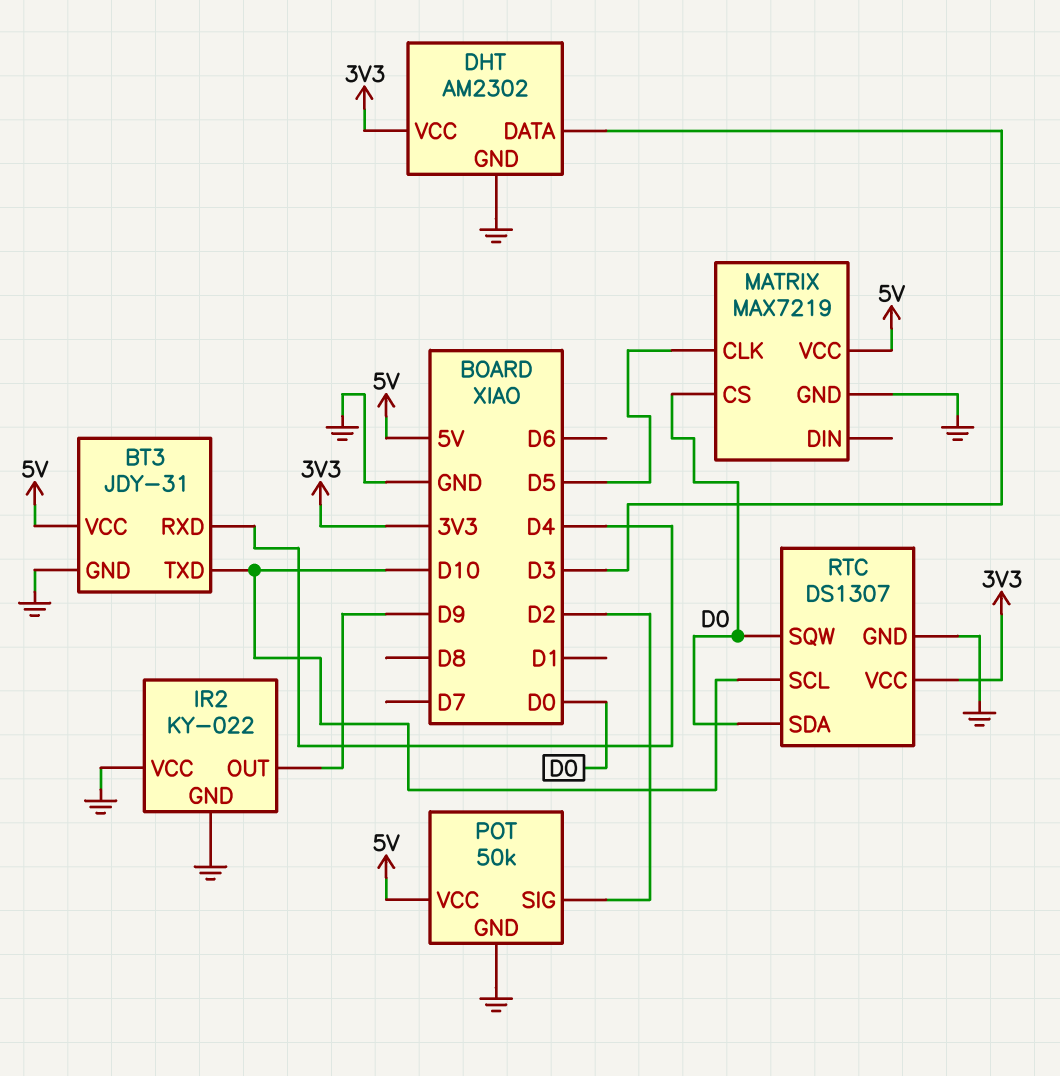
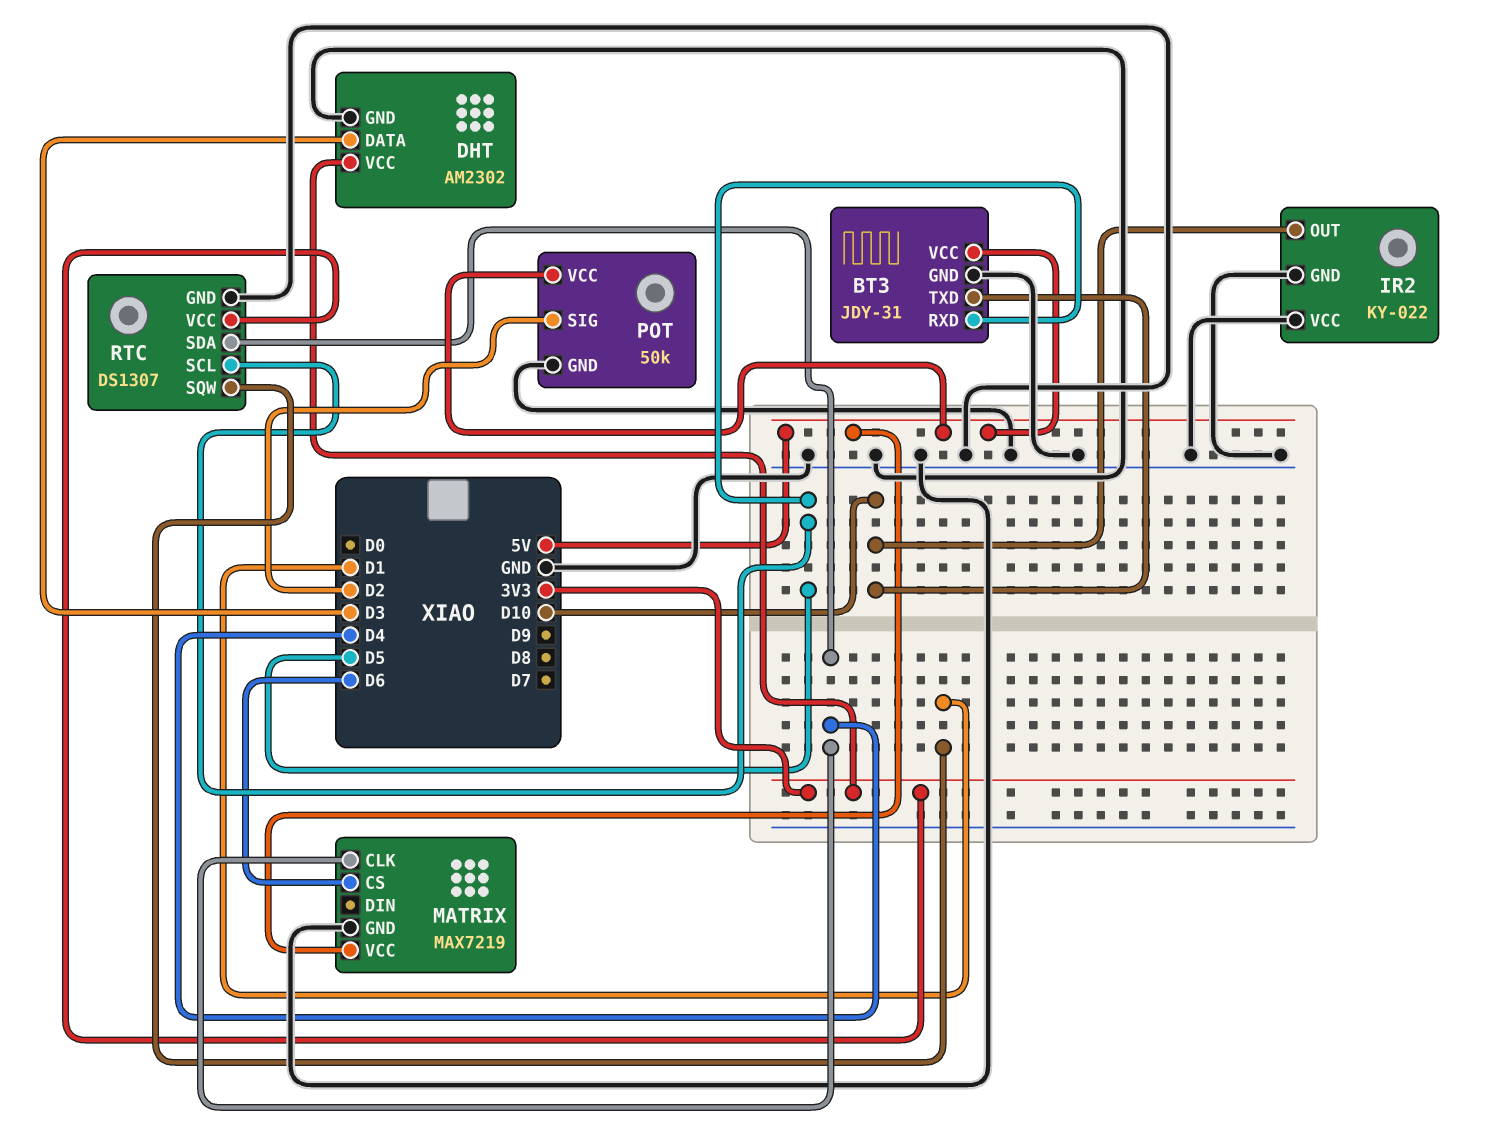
BT3 pin RXD: D4 -> D5
IR2 pin OUT: D9 -> D10
MATRIX pin CLK: D5 -> D4
MATRIX pin CS: D0 -> D6
RTC pin SCL: D10 -> D5
RTC pin SDA: D0 -> D4
RTC pin SQW: D0 -> D1

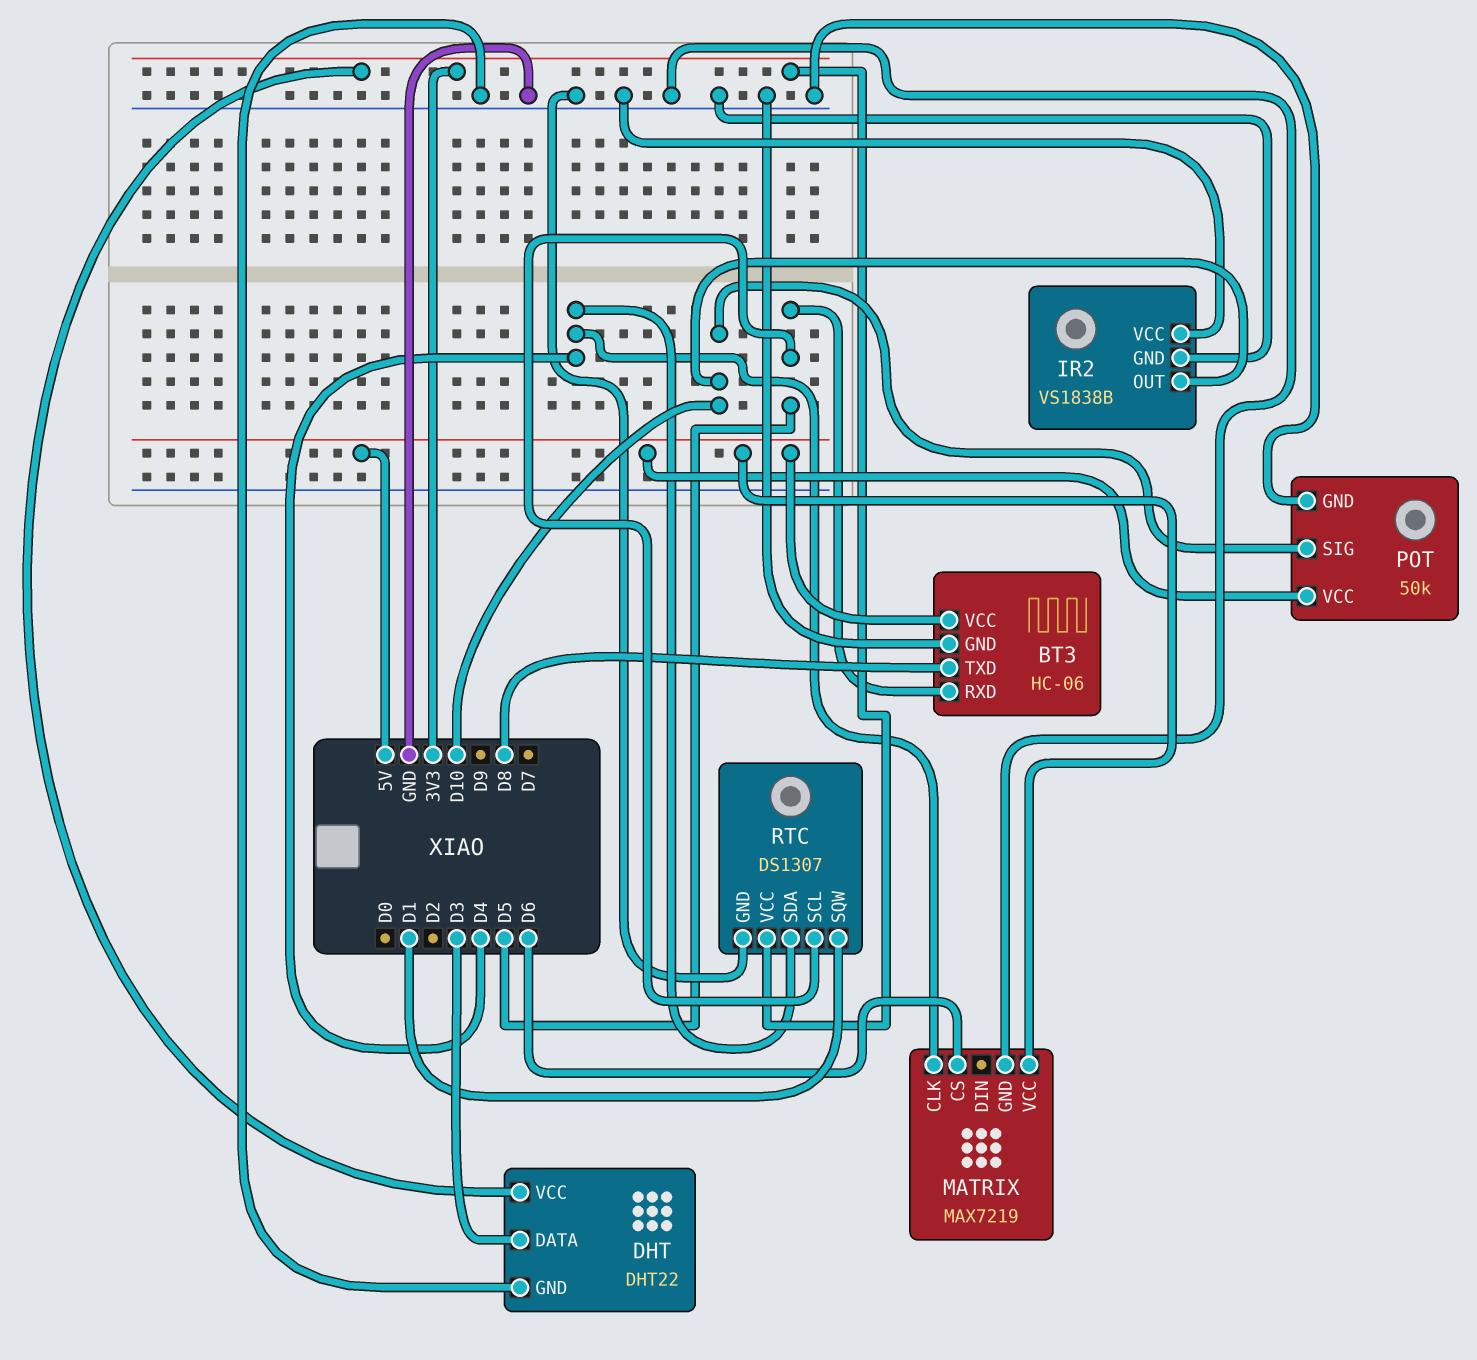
BT3: JDY-31 -> HC-06
BT3 pin TXD: D10 -> D8
DHT: AM2302 -> DHT22
IR2: KY-022 -> VS1838B
POT pin SIG: D2 -> D10

